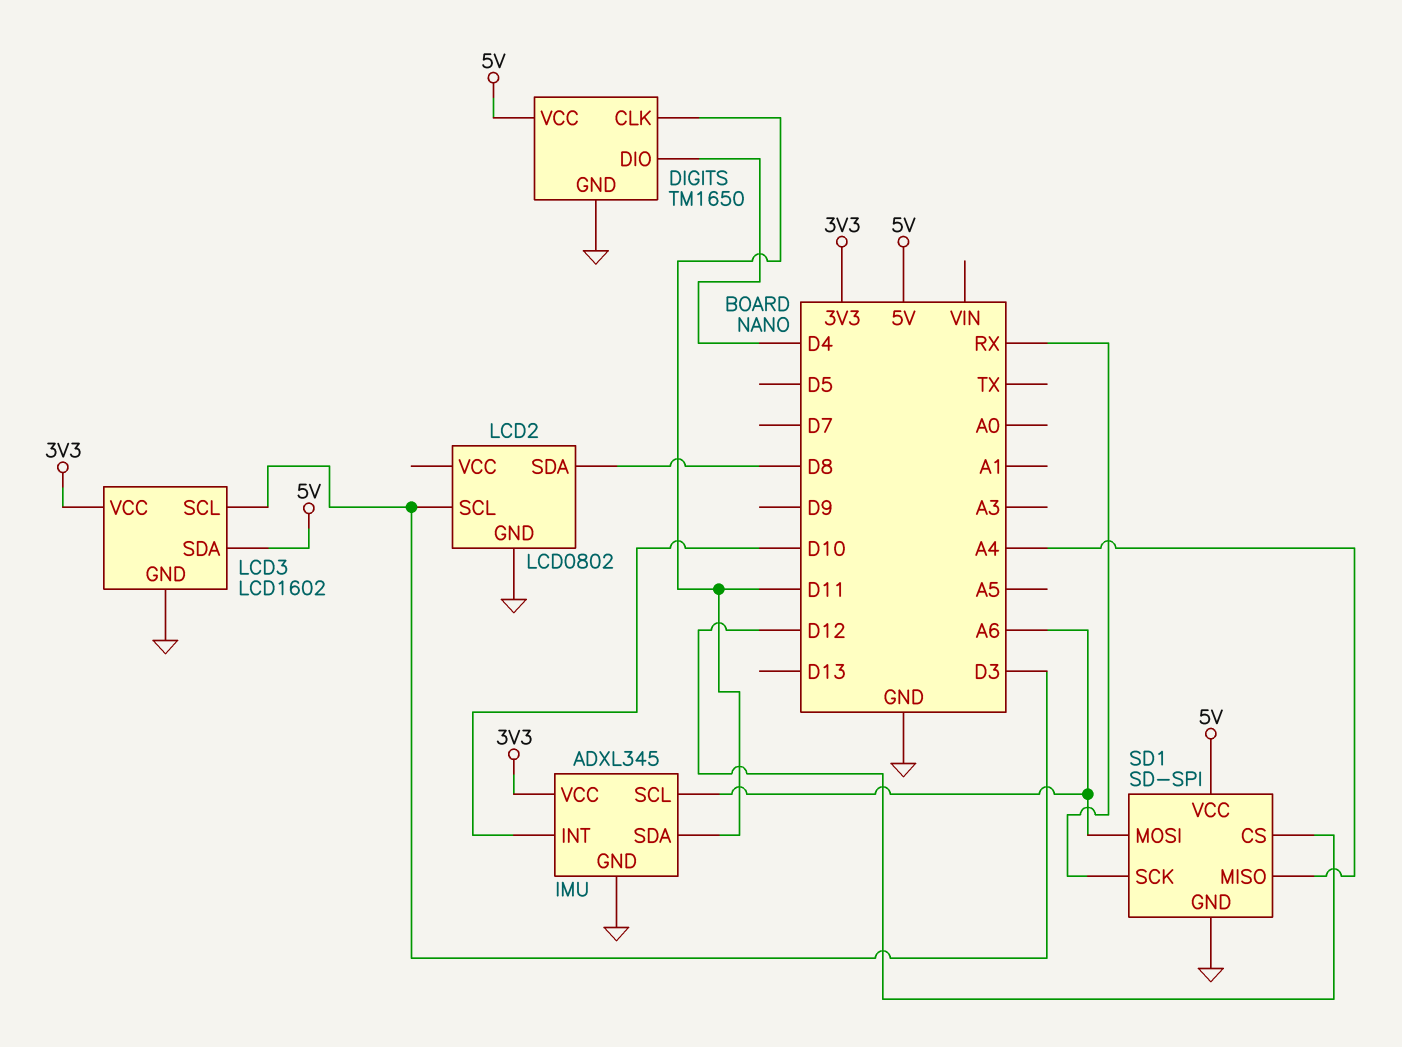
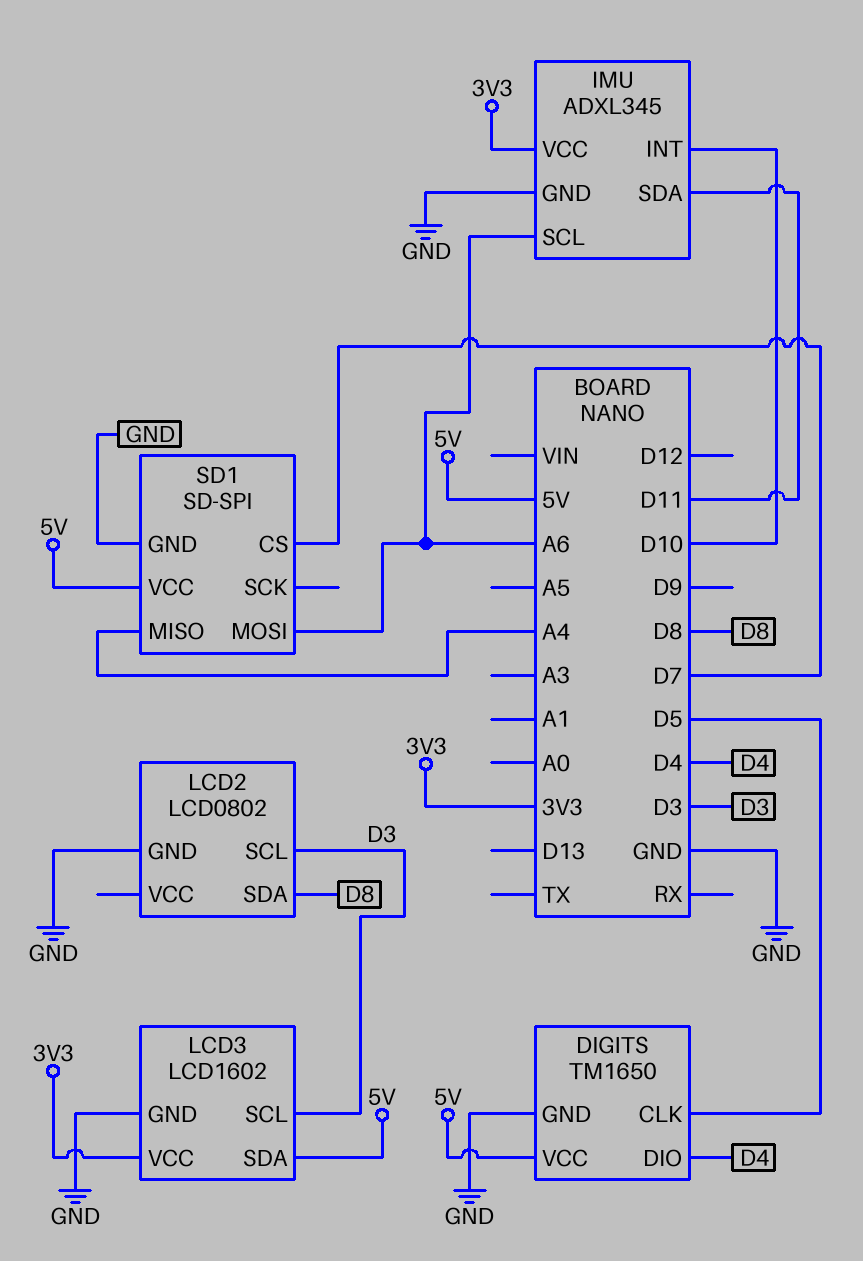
DIGITS pin CLK: D11 -> D5
SD1 pin CS: D12 -> D7
SD1 pin SCK: RX -> none

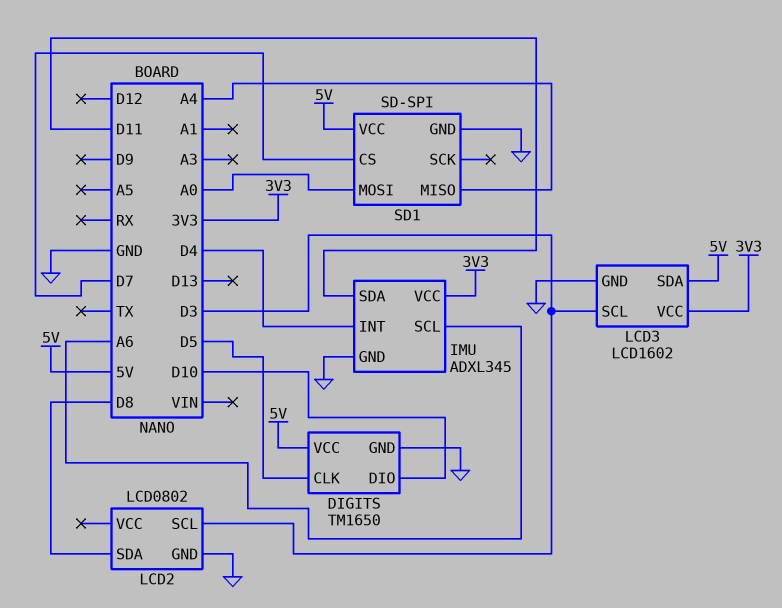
DIGITS pin DIO: D4 -> D10
IMU pin INT: D10 -> D4
SD1 pin MOSI: A6 -> A0

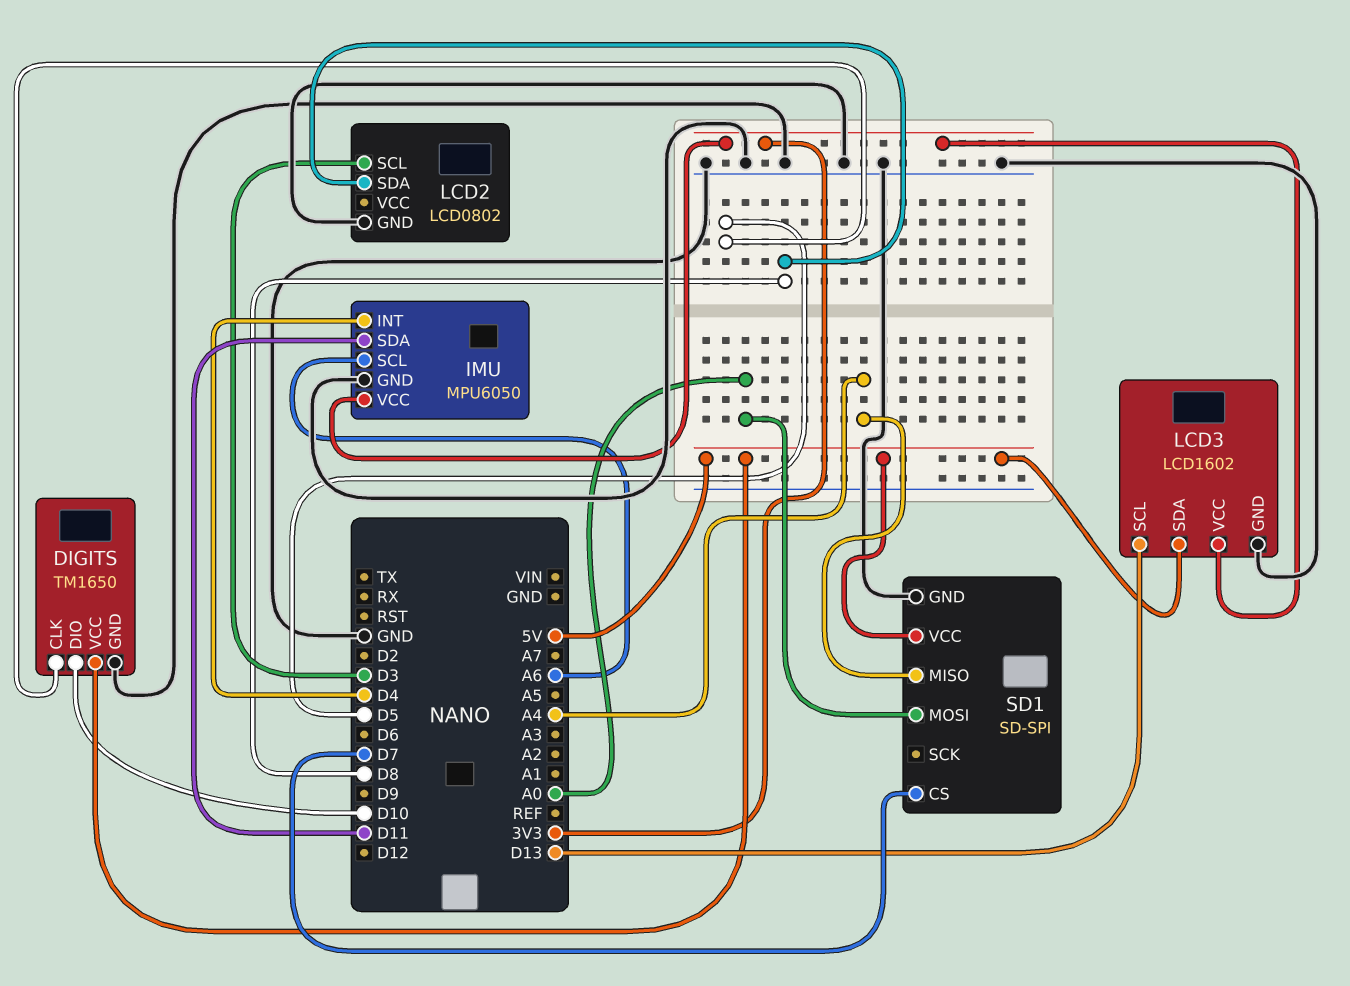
IMU: ADXL345 -> MPU6050
LCD3 pin SCL: D3 -> D13

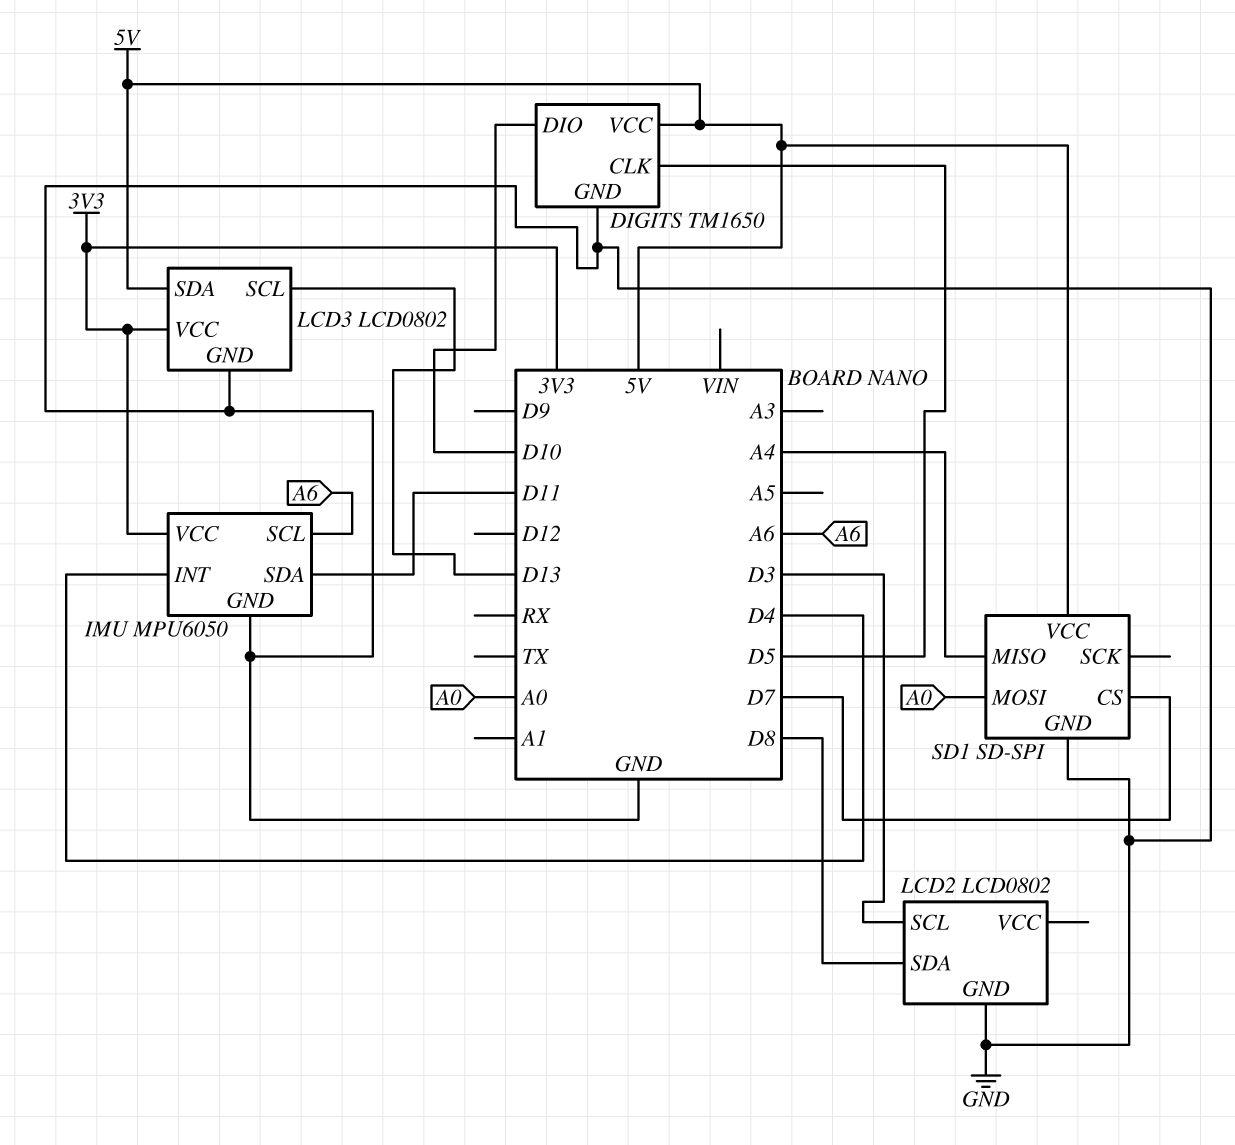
LCD3: LCD1602 -> LCD0802

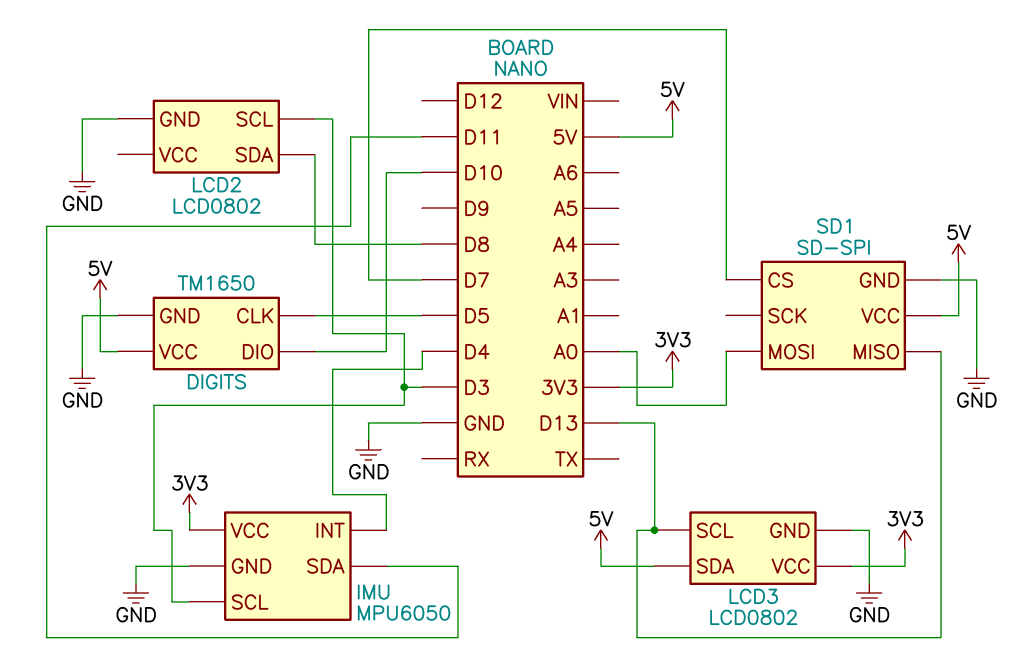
IMU pin SCL: A6 -> D3
SD1 pin MISO: A4 -> D13

